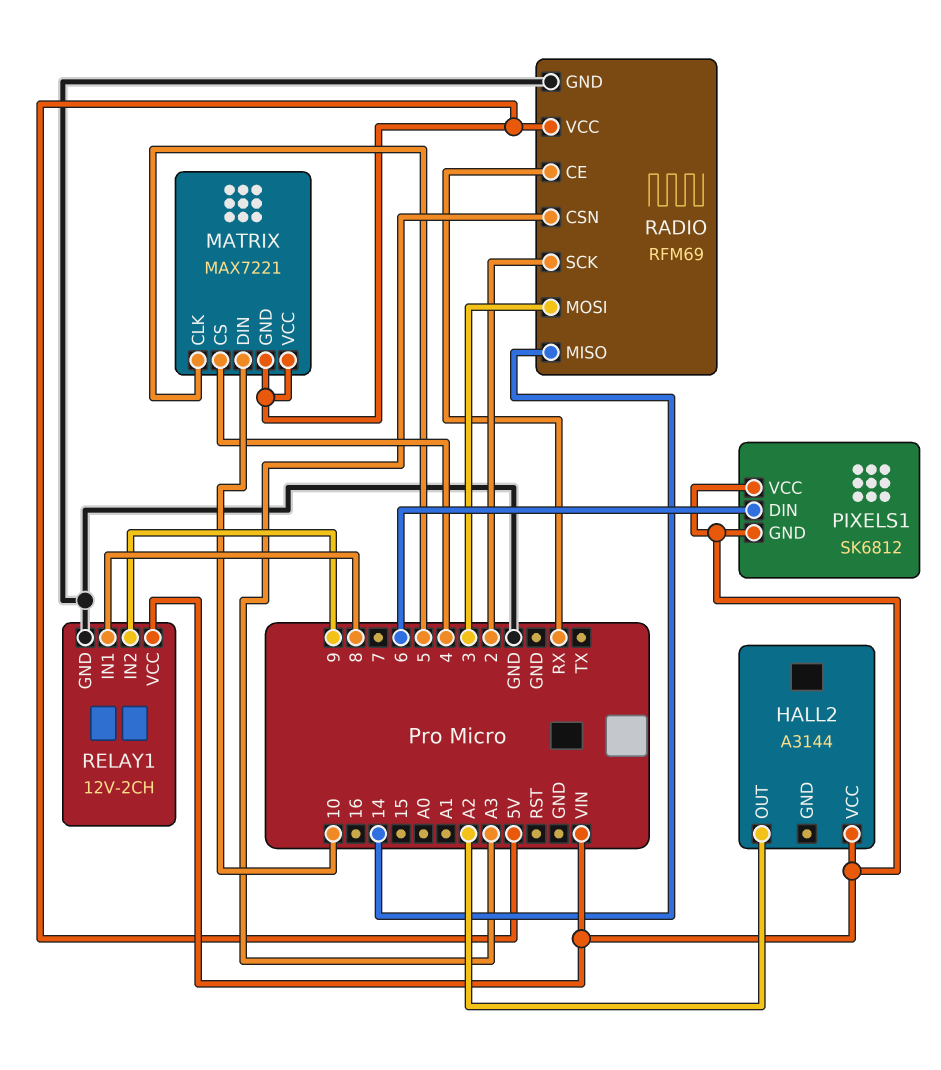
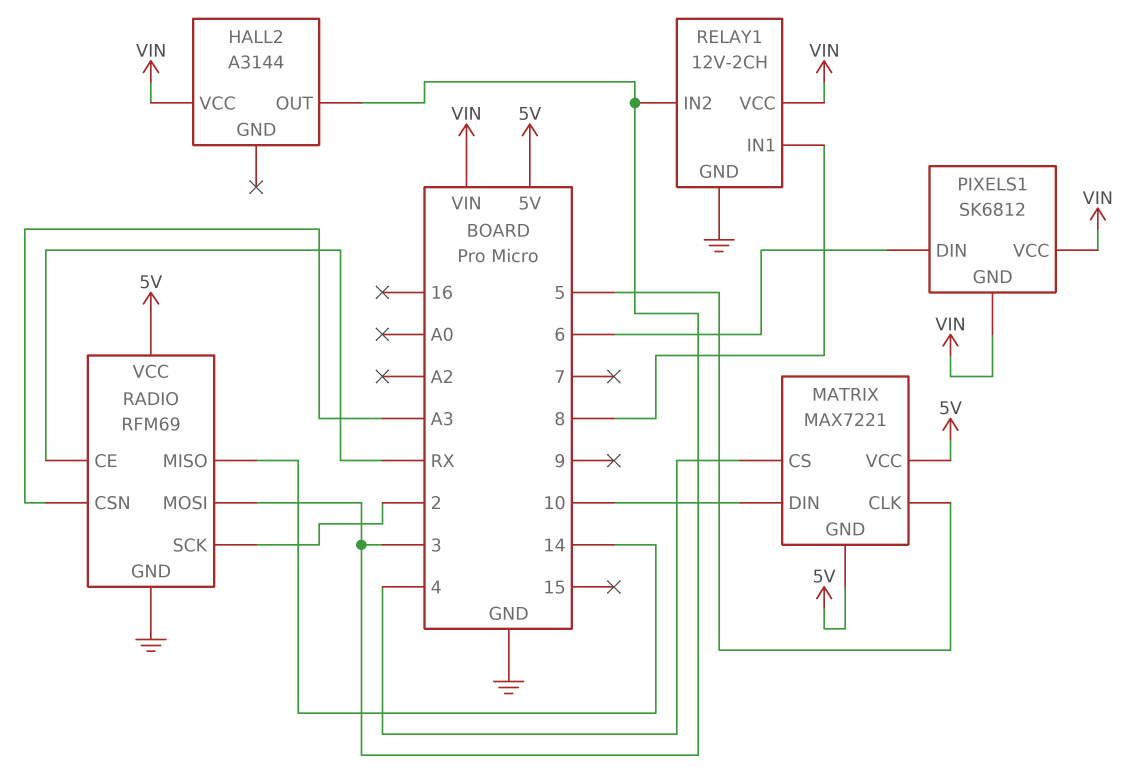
HALL2 pin OUT: A2 -> 3
RELAY1 pin IN2: 9 -> 3

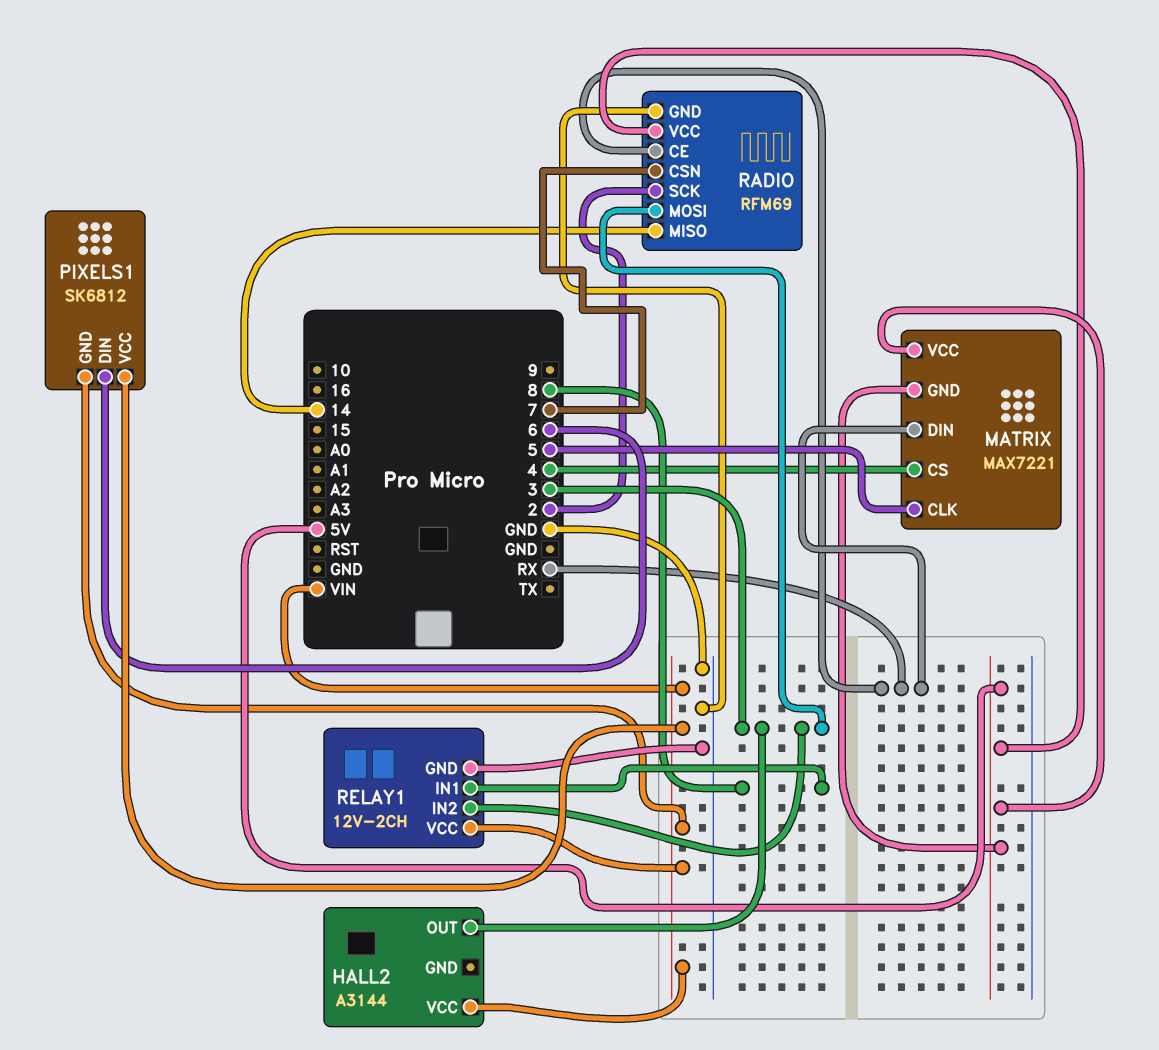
MATRIX pin DIN: 10 -> RX
RADIO pin CSN: A3 -> 7

